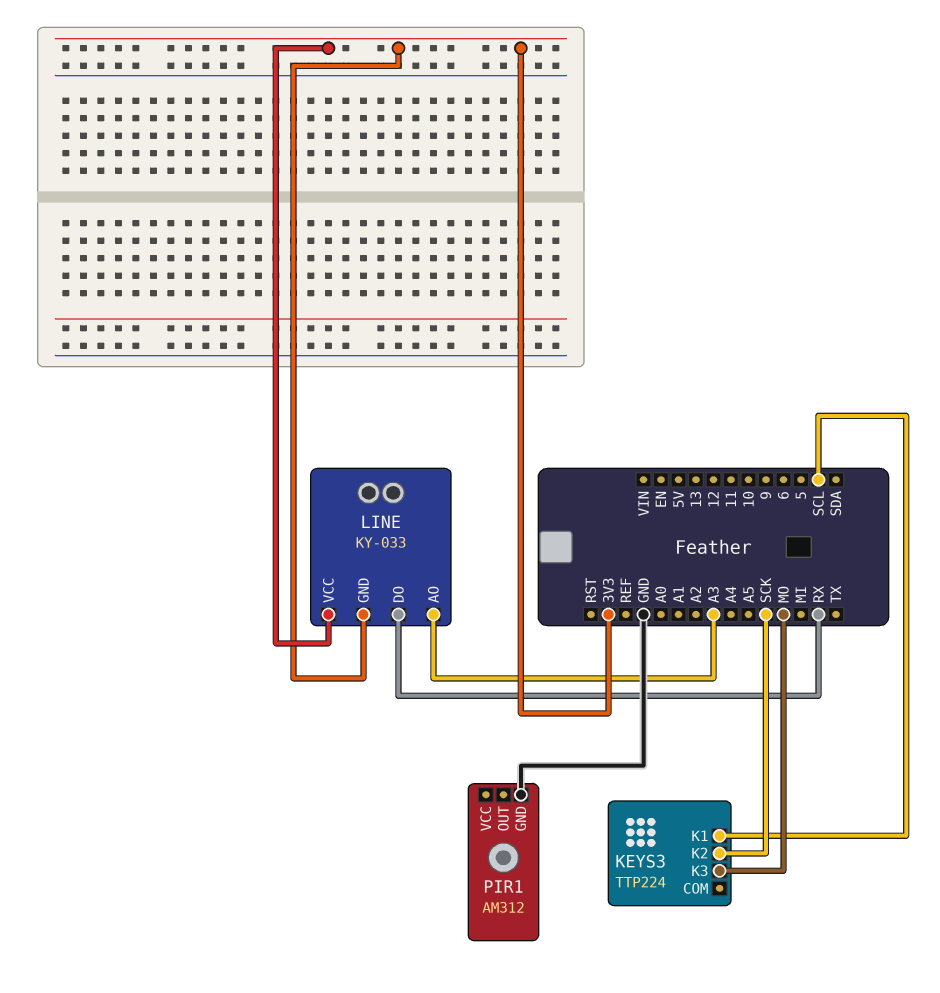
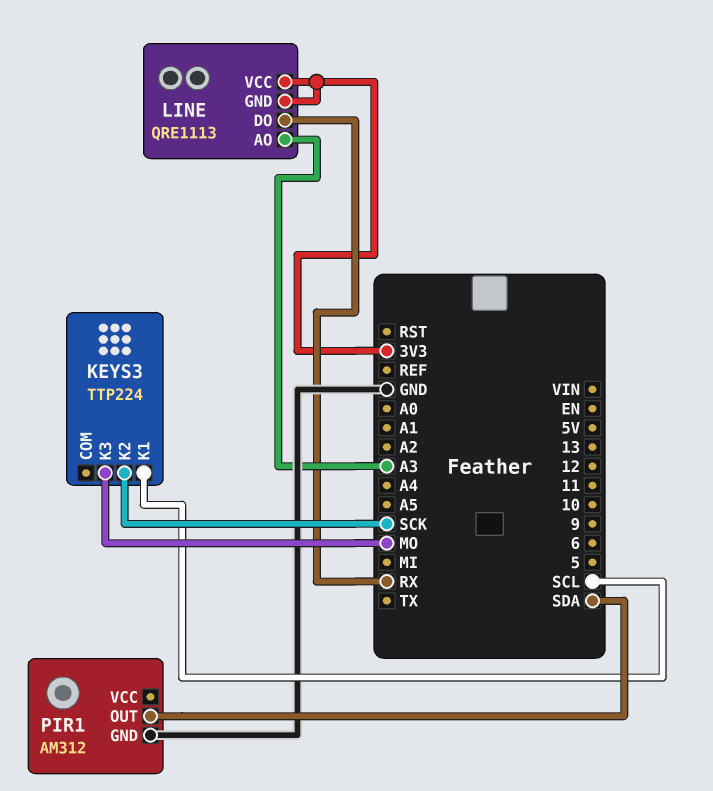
LINE: KY-033 -> QRE1113
PIR1 pin OUT: none -> SDA

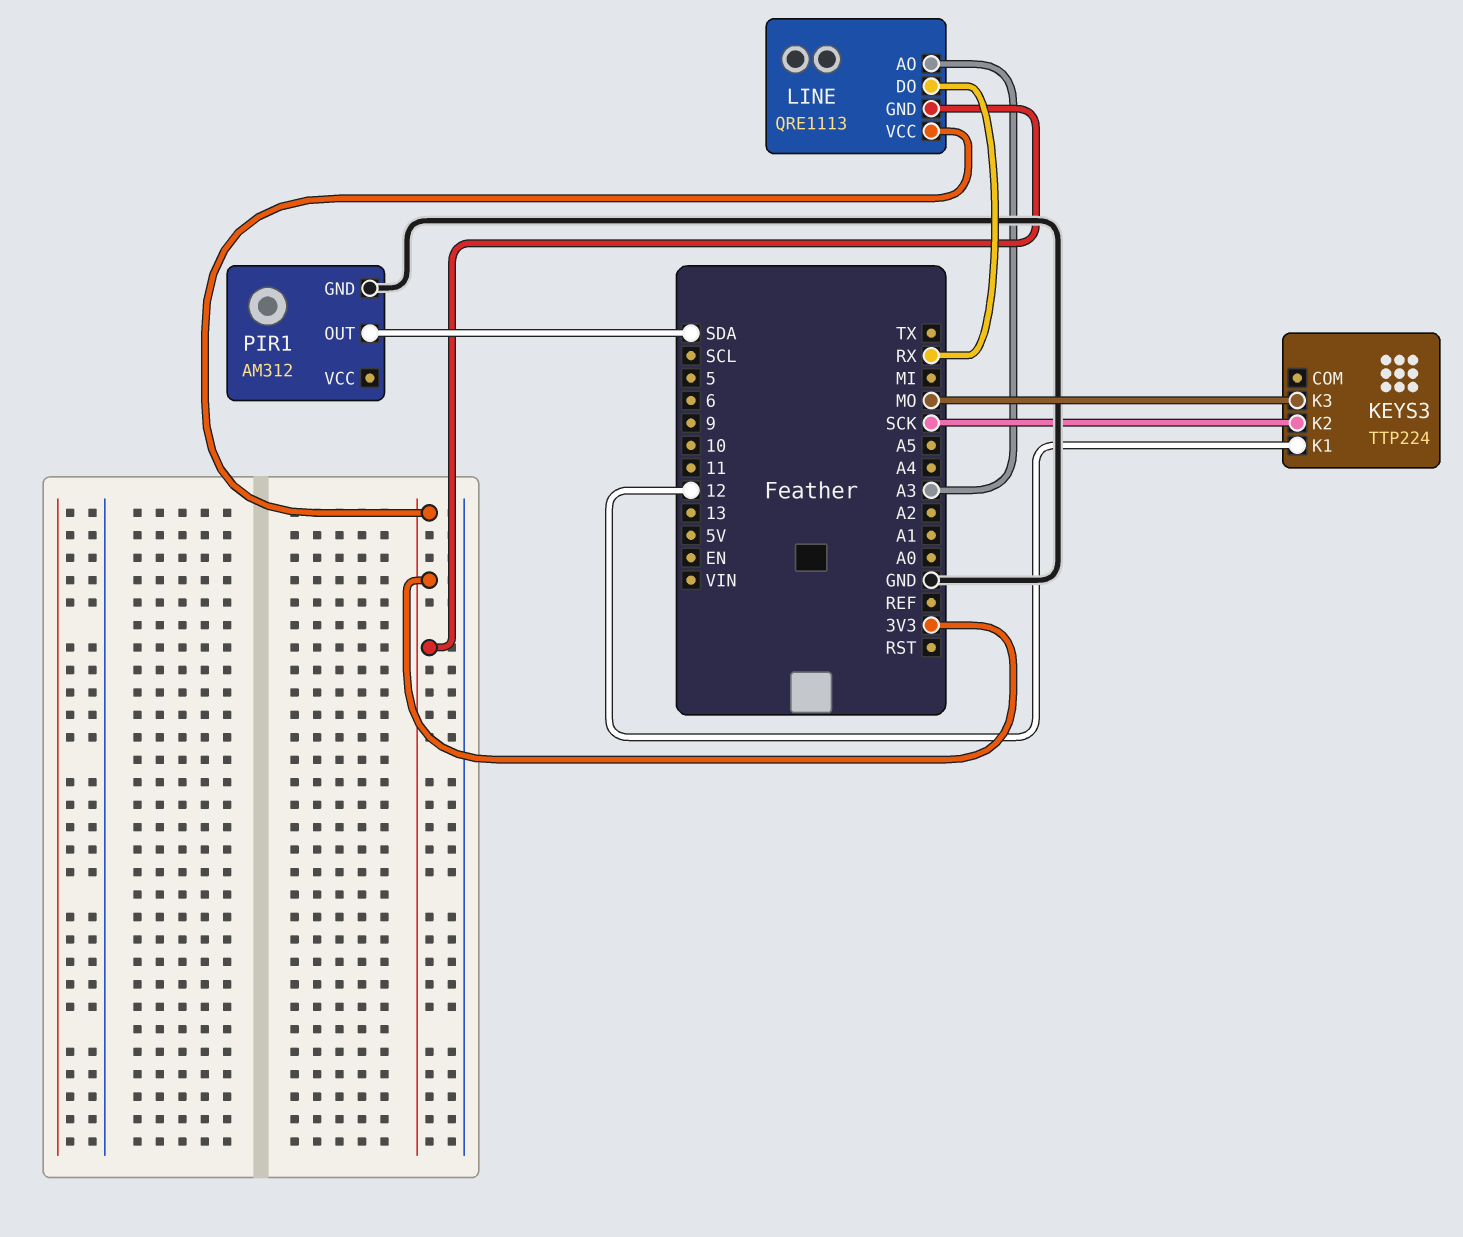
KEYS3 pin K1: SCL -> 12

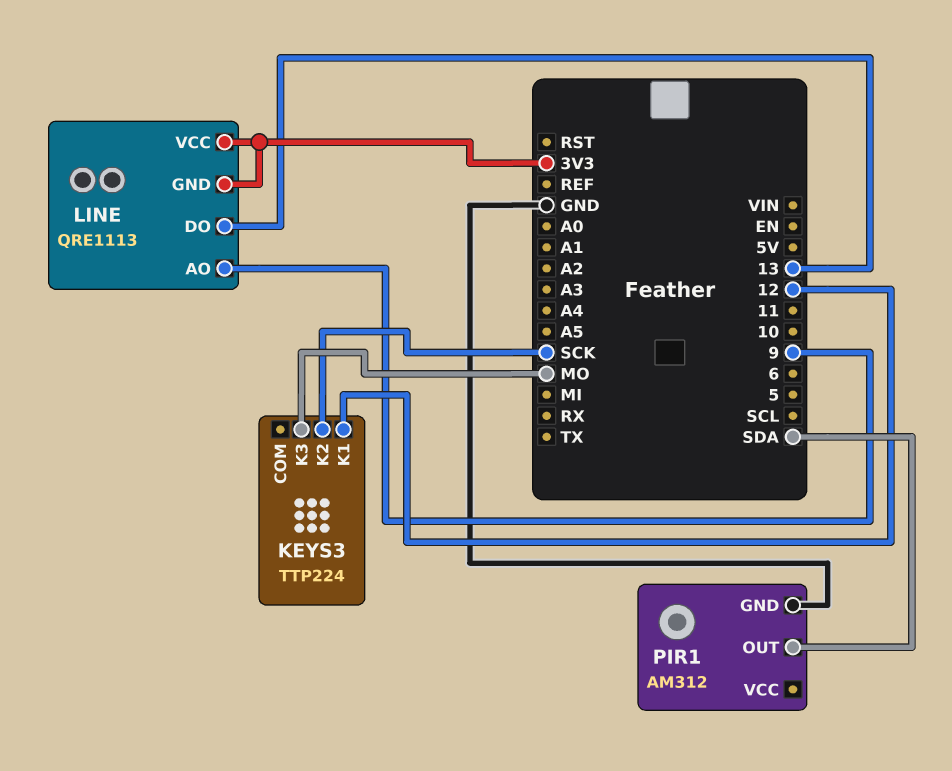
LINE pin AO: A3 -> 9
LINE pin DO: RX -> 13

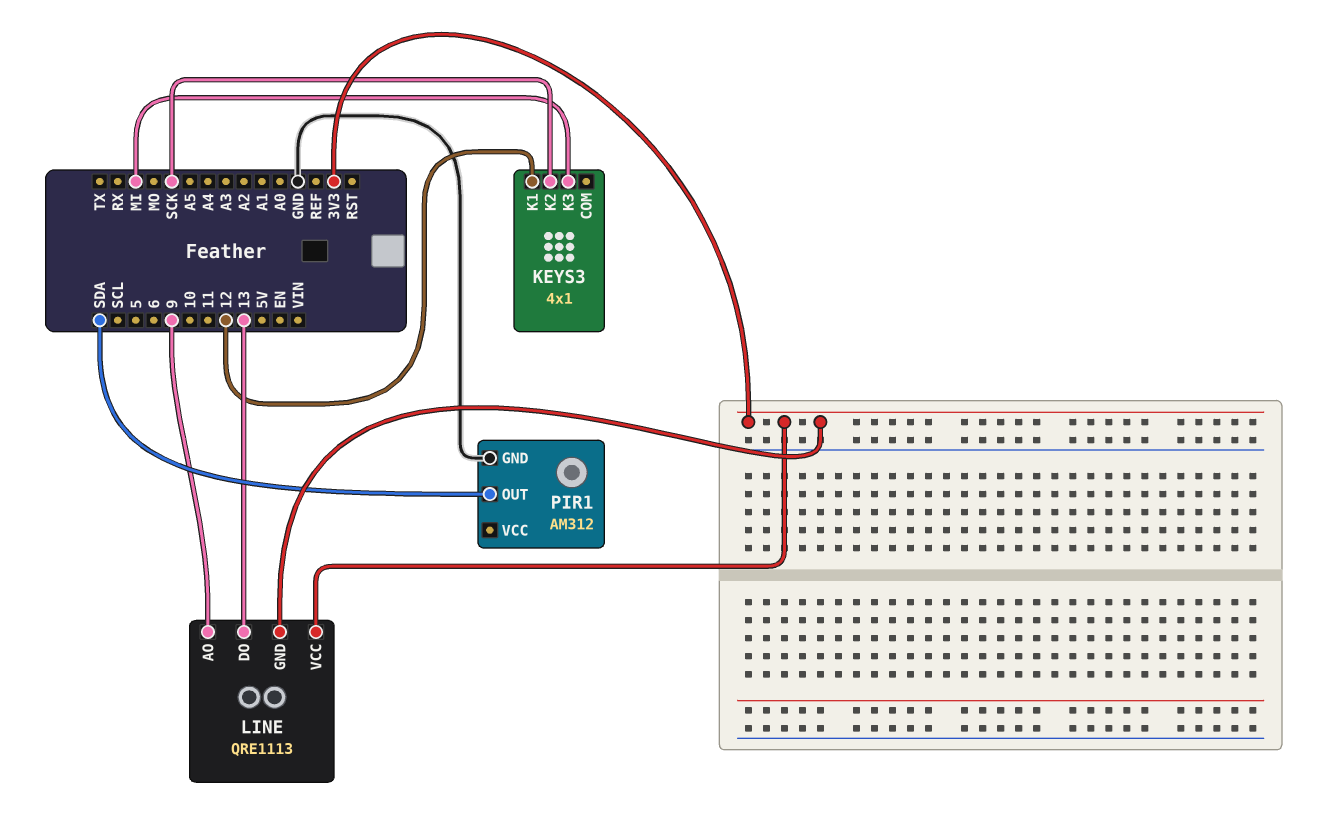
KEYS3: TTP224 -> 4x1
KEYS3 pin K3: MO -> MI

